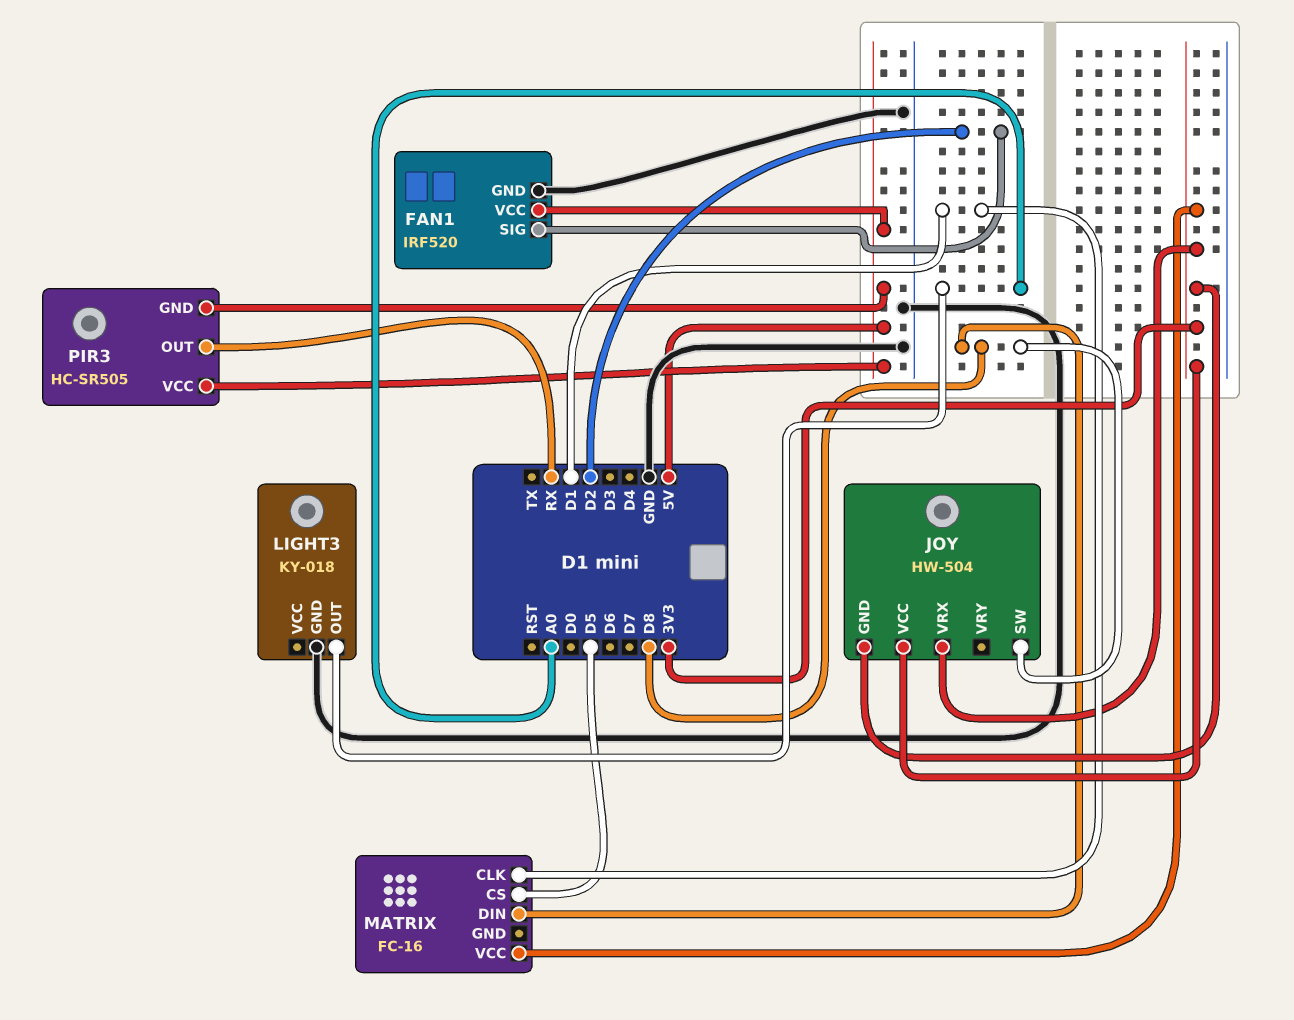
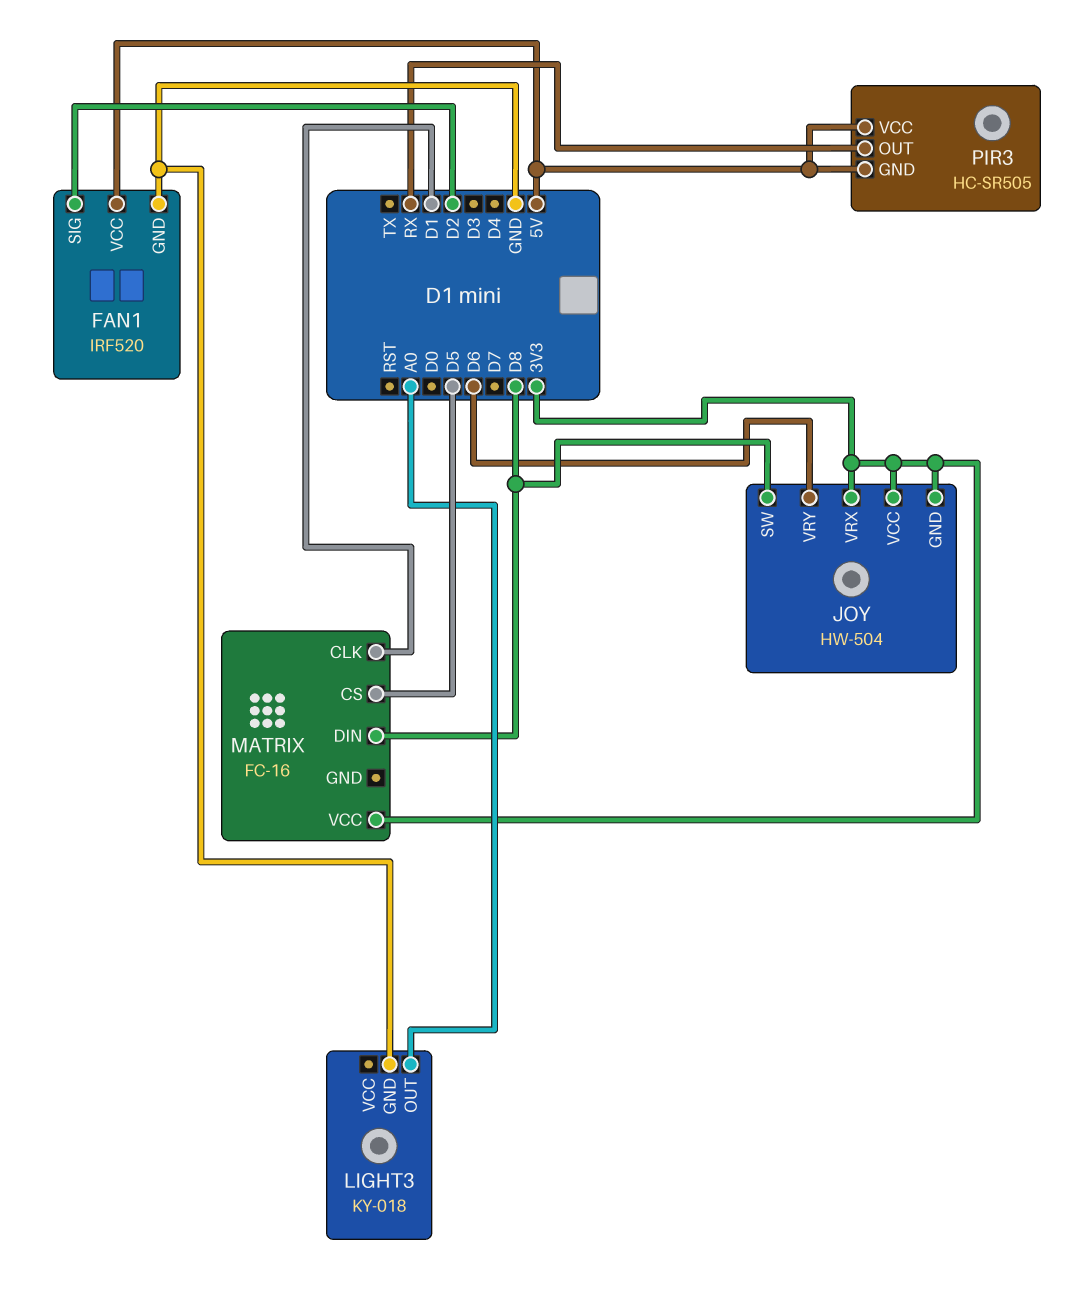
JOY pin VRY: none -> D6

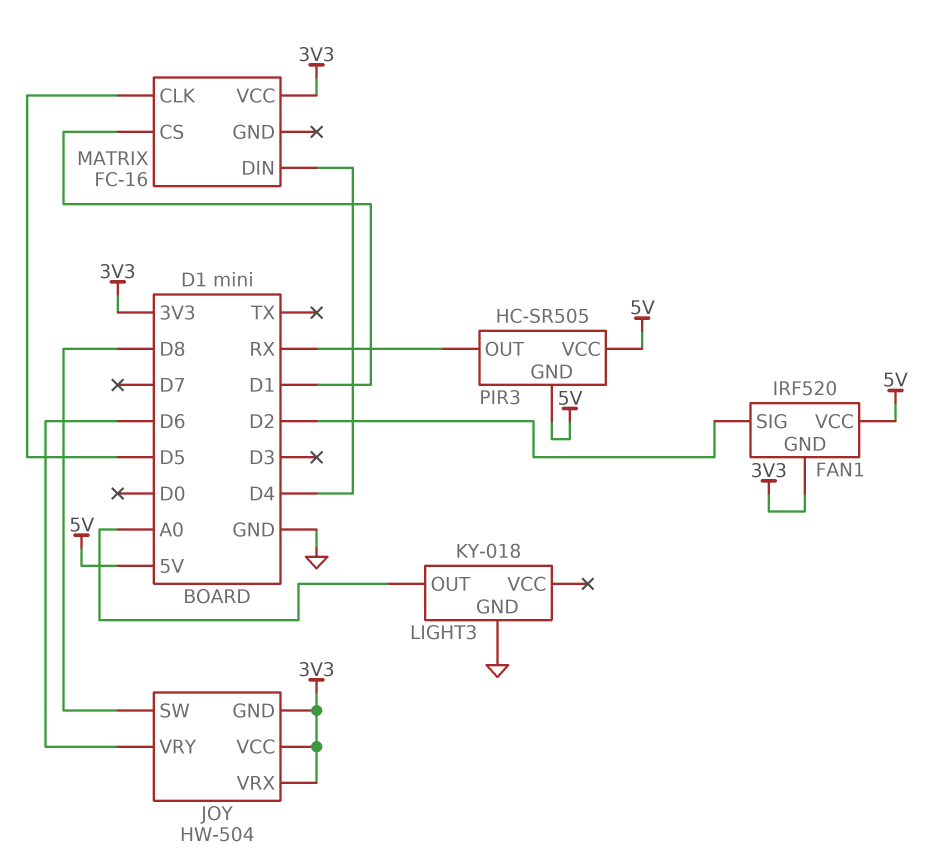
FAN1 pin GND: GND -> 3V3
MATRIX pin CLK: D1 -> D5
MATRIX pin CS: D5 -> D1
MATRIX pin DIN: D8 -> D4

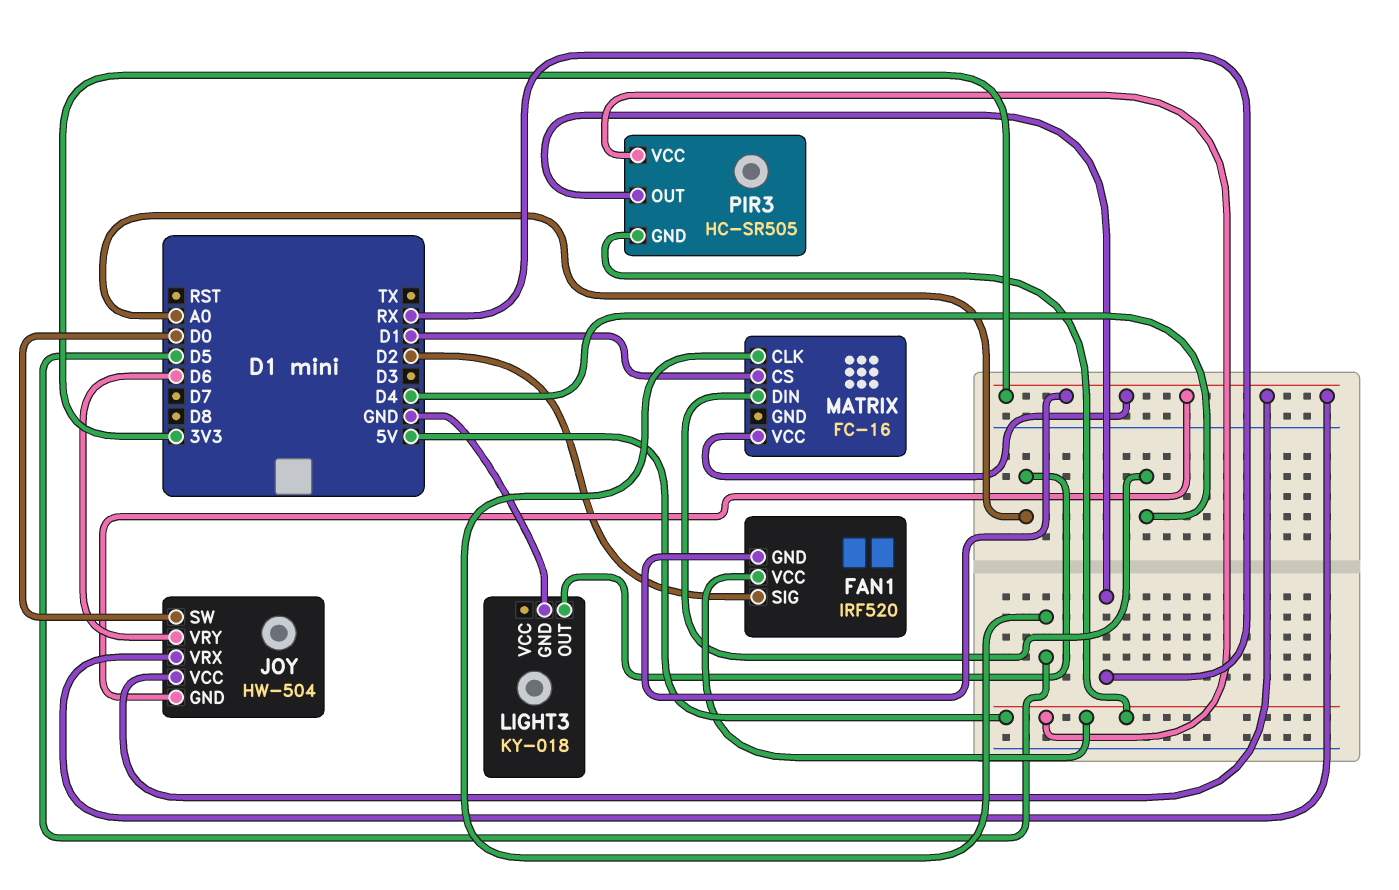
JOY pin SW: D8 -> D0

